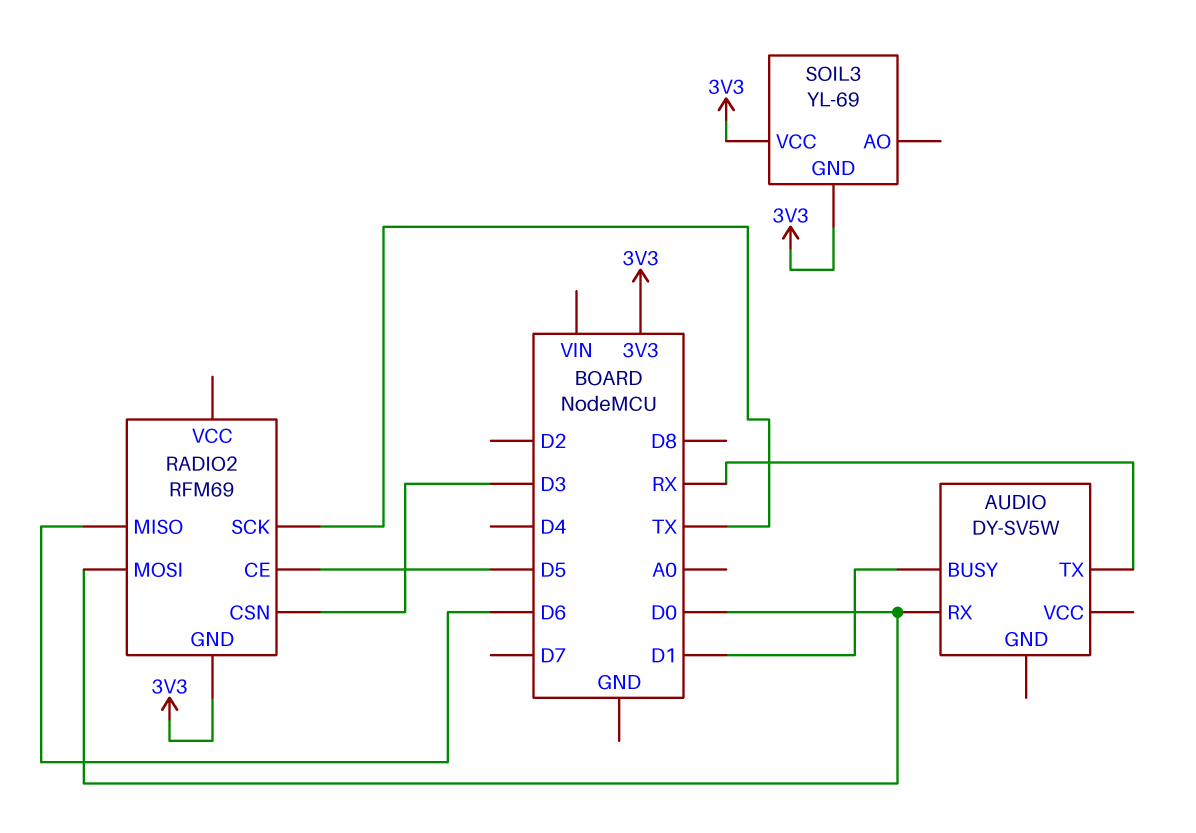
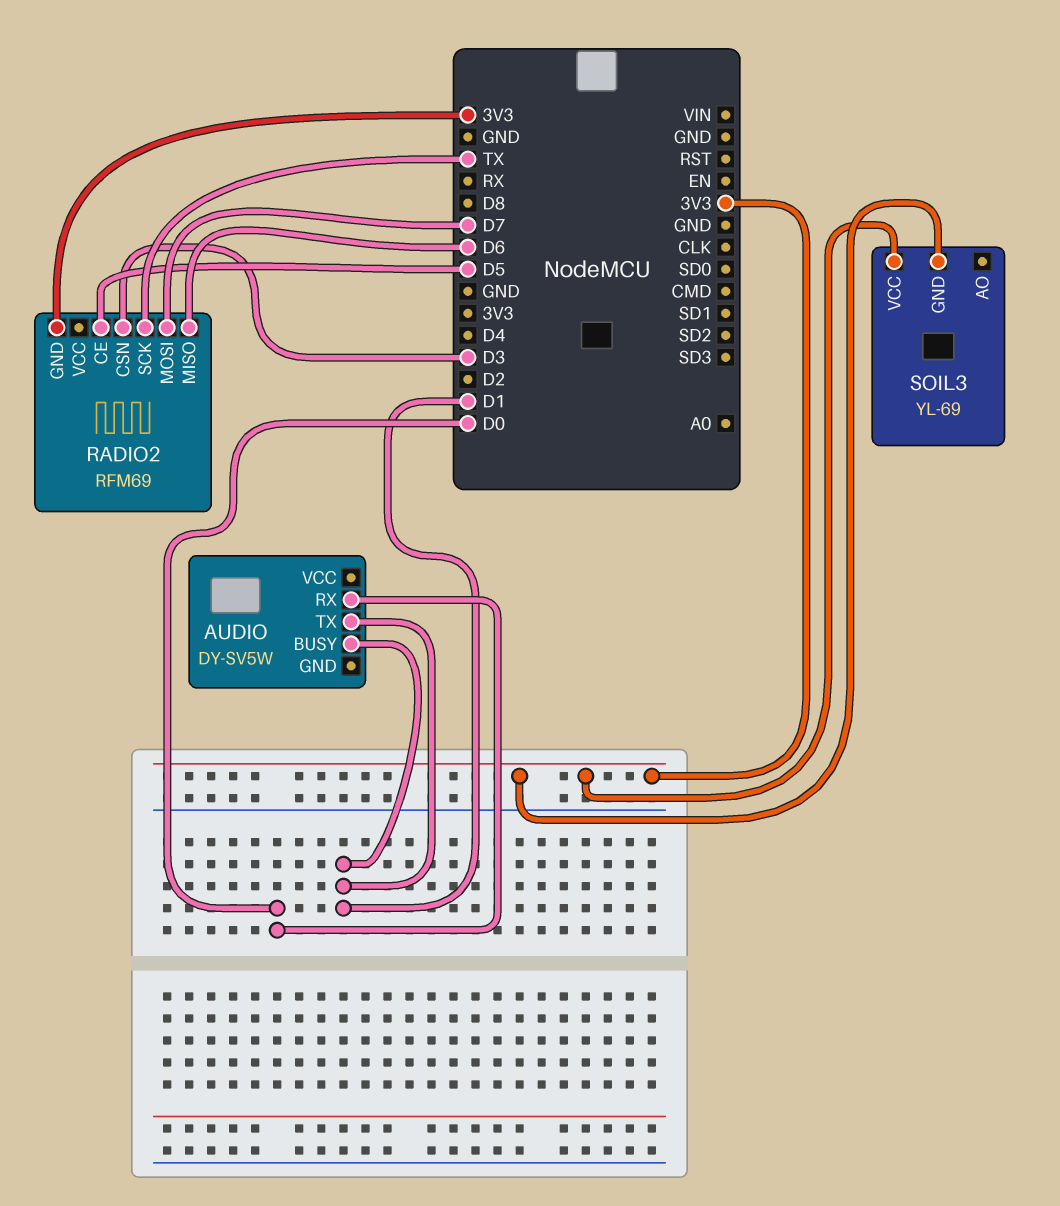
AUDIO pin TX: RX -> D1
RADIO2 pin MOSI: D0 -> D7

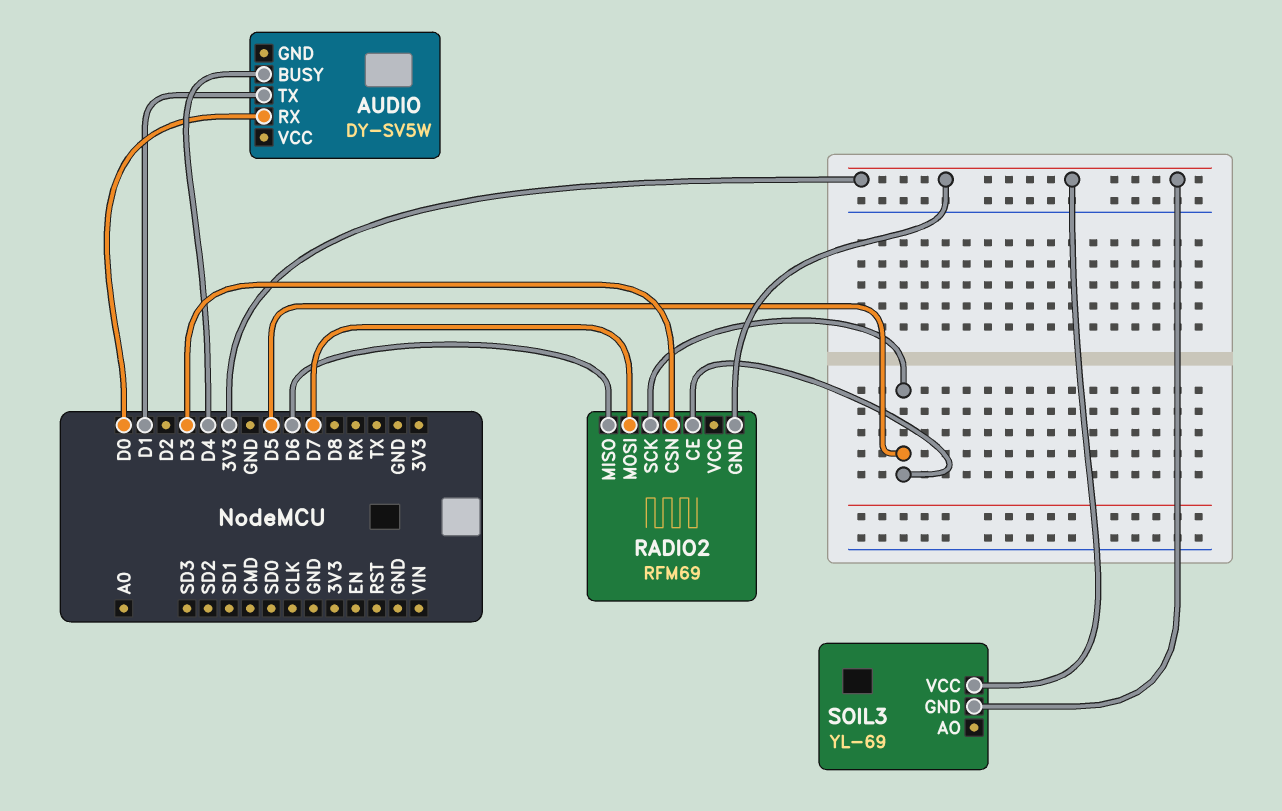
AUDIO pin BUSY: D1 -> D4
RADIO2 pin SCK: TX -> D5

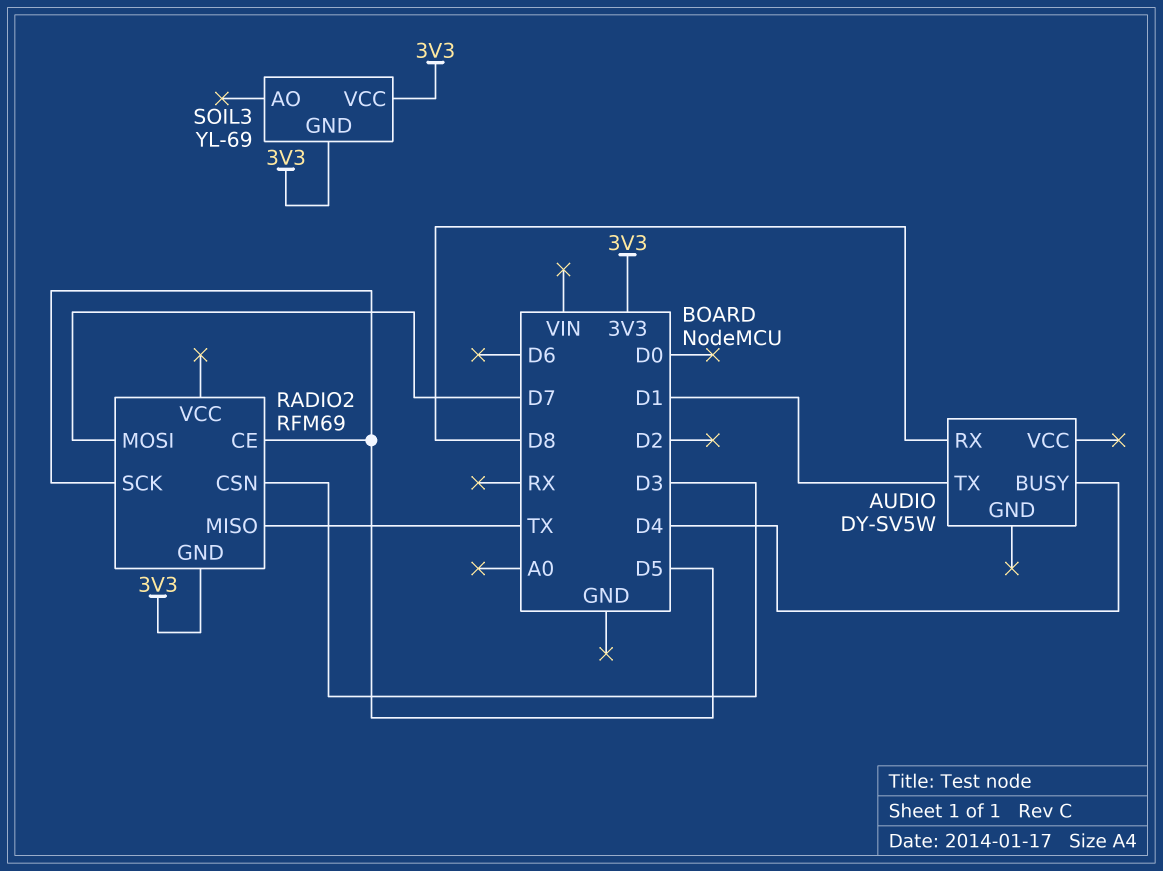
AUDIO pin RX: D0 -> D8
RADIO2 pin MISO: D6 -> TX

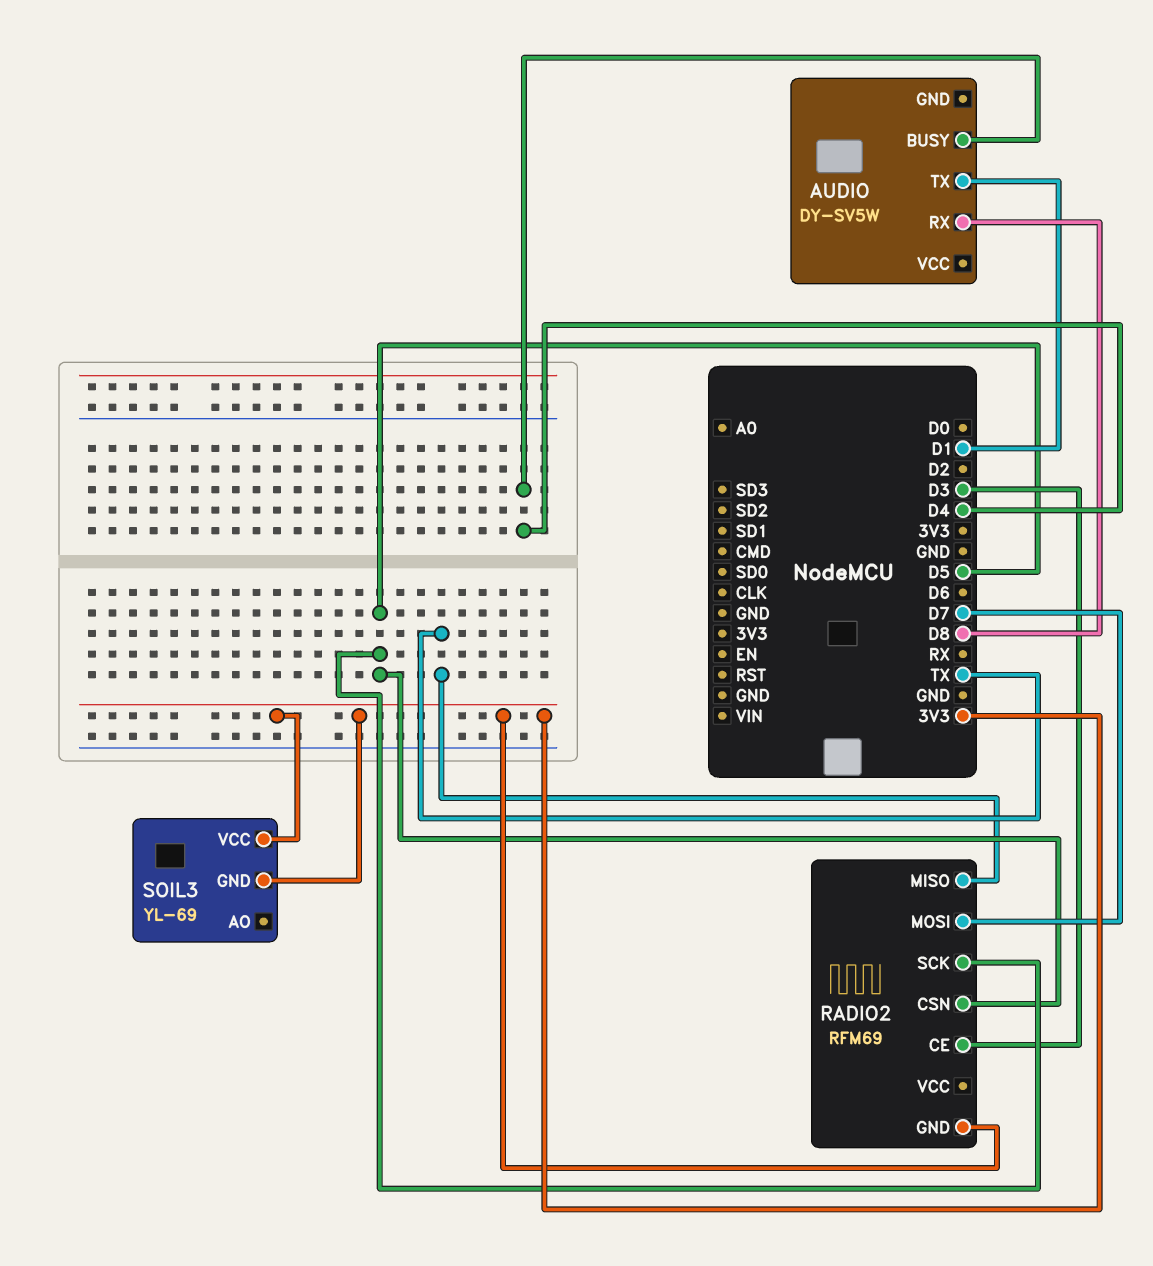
RADIO2 pin CE: D5 -> D3
RADIO2 pin CSN: D3 -> D5

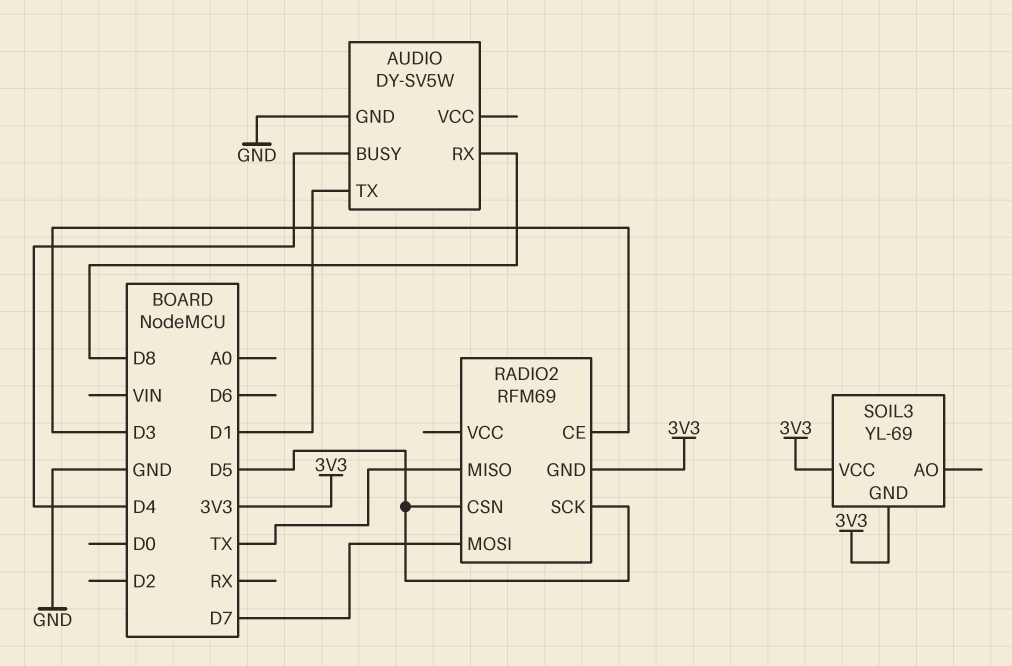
AUDIO pin GND: none -> GND

